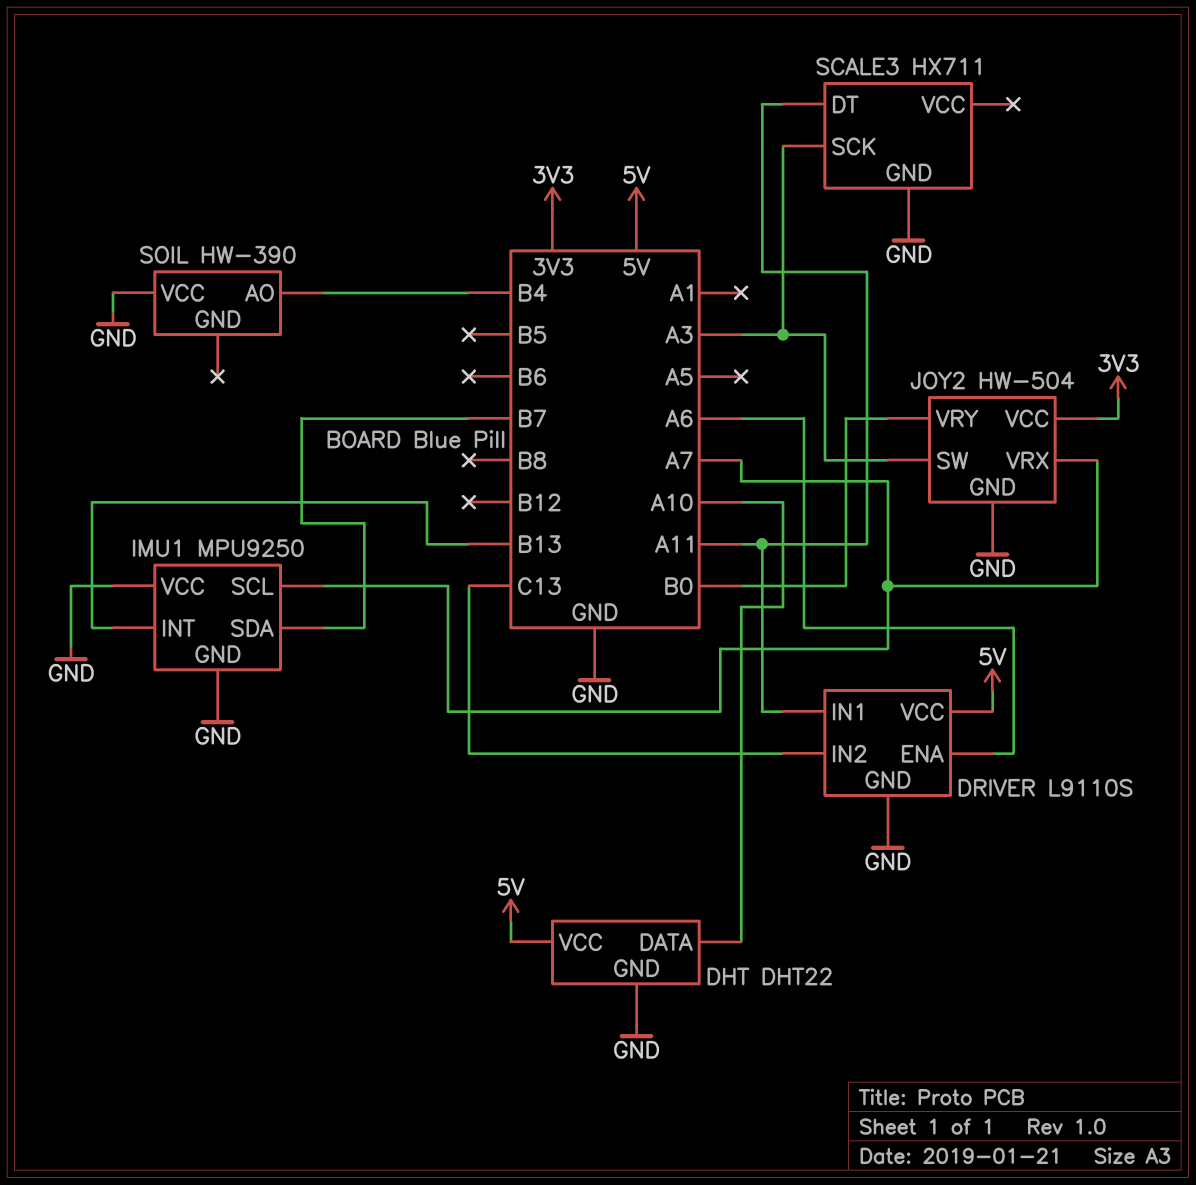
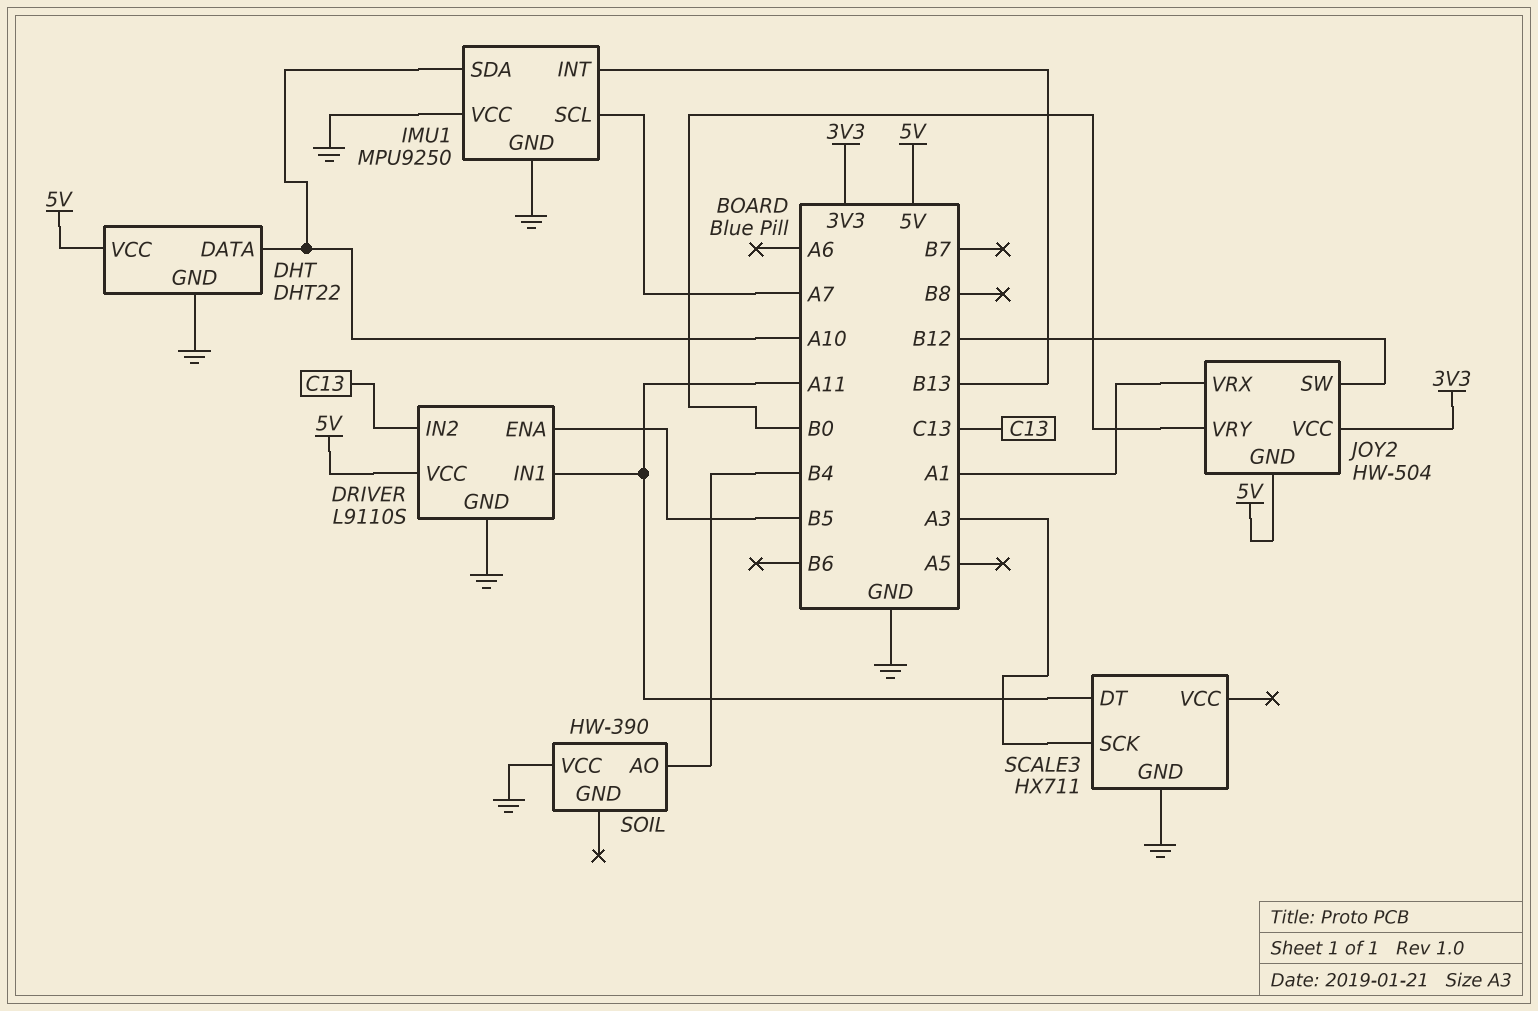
DRIVER pin ENA: A6 -> B5
IMU1 pin SDA: B7 -> A10
JOY2 pin GND: GND -> 5V
JOY2 pin SW: A3 -> B12
JOY2 pin VRX: A7 -> A1

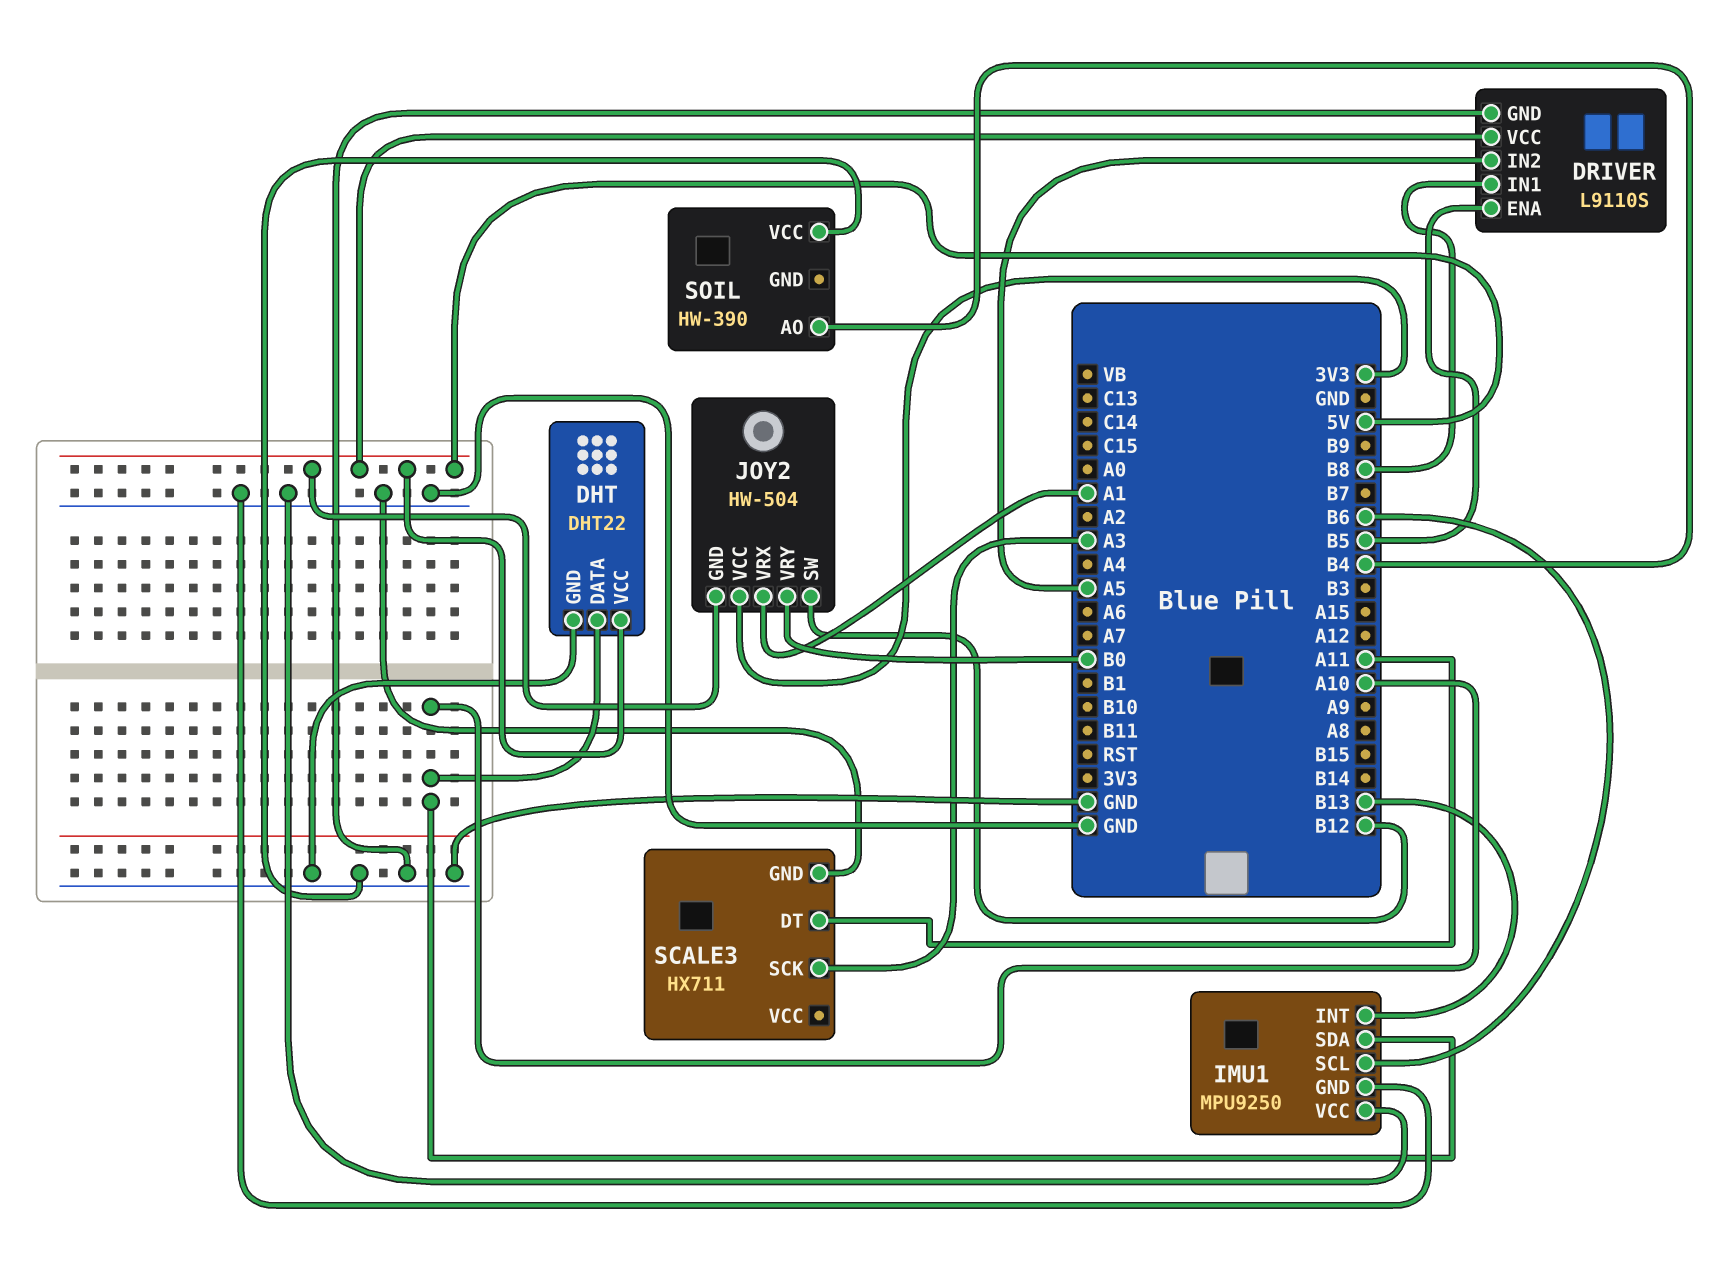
DRIVER pin IN1: A11 -> B8
DRIVER pin IN2: C13 -> A5
IMU1 pin SCL: A7 -> B6

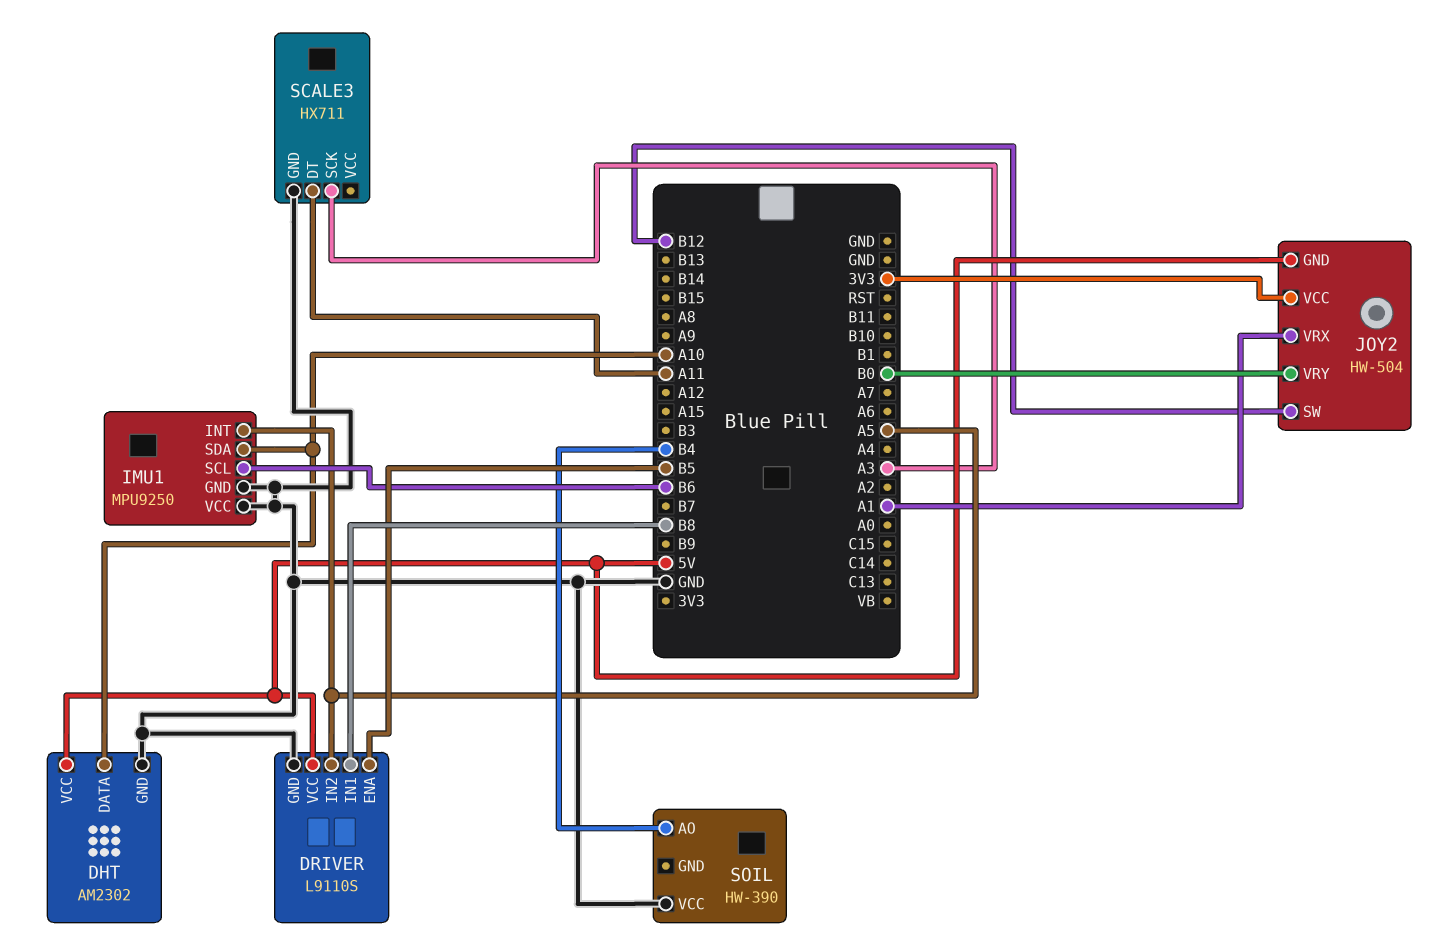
DHT: DHT22 -> AM2302
IMU1 pin INT: B13 -> A5

